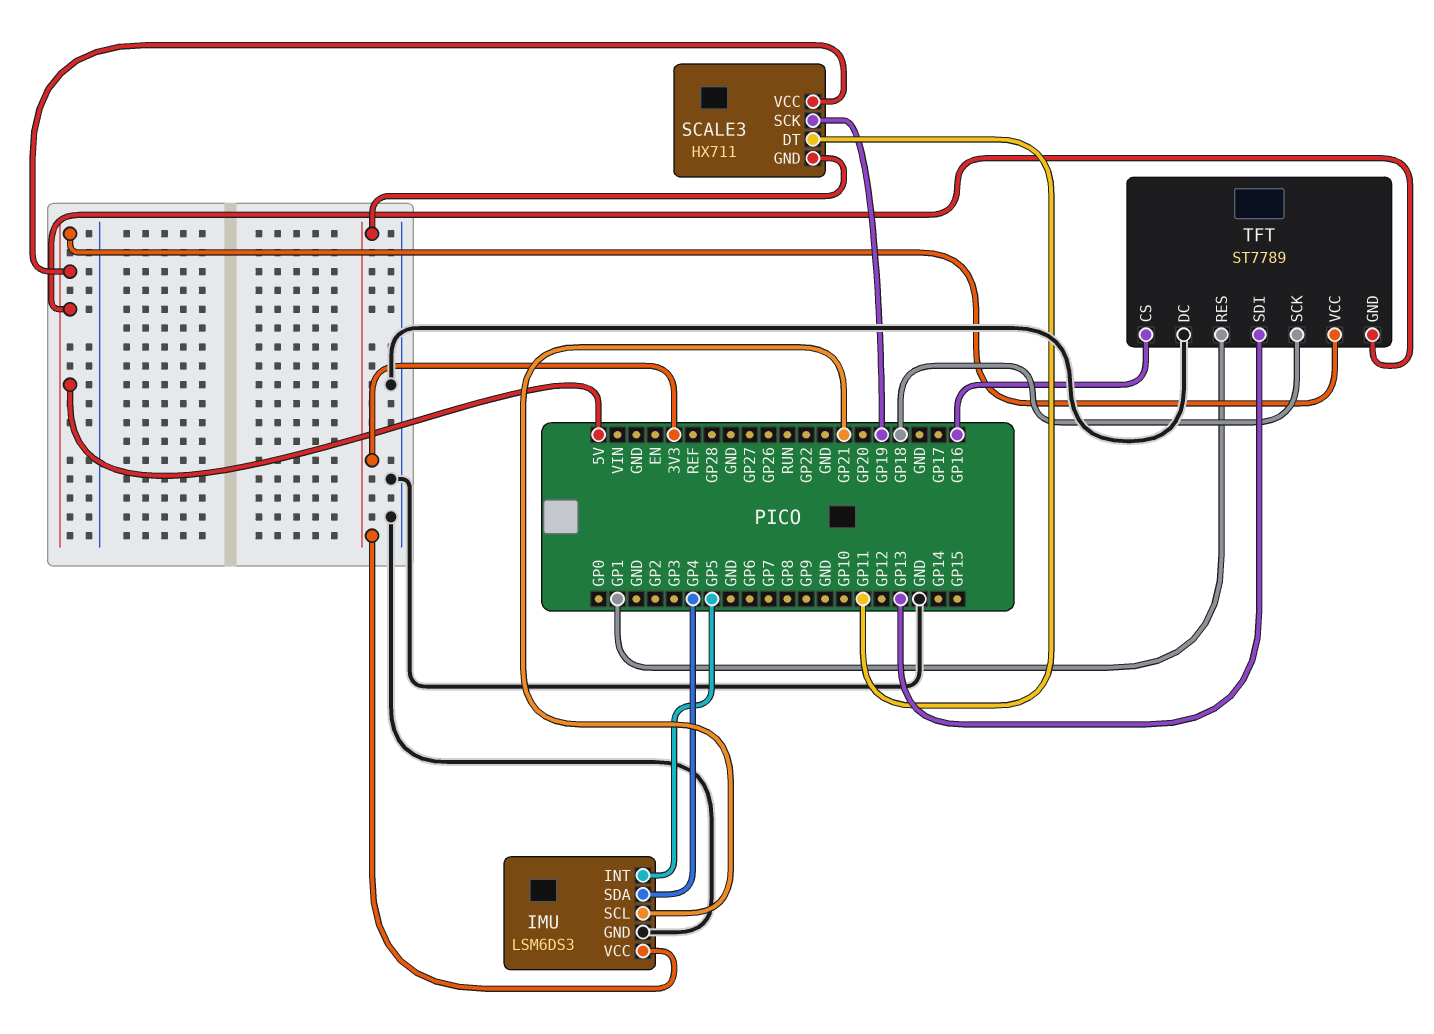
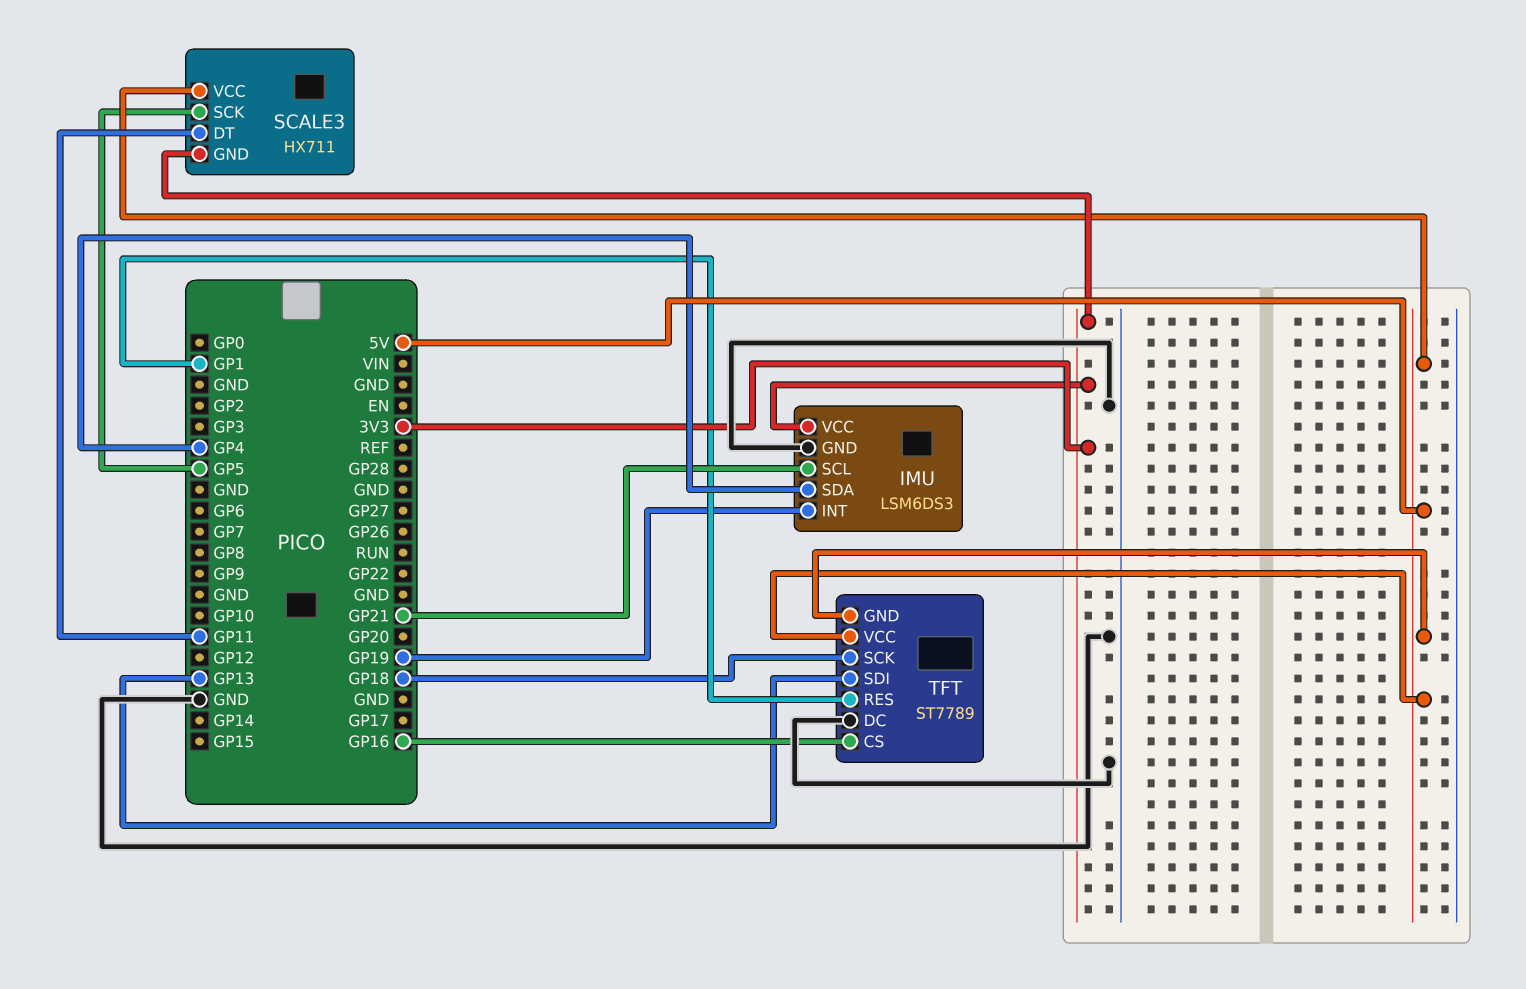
IMU pin INT: GP5 -> GP19
SCALE3 pin SCK: GP19 -> GP5

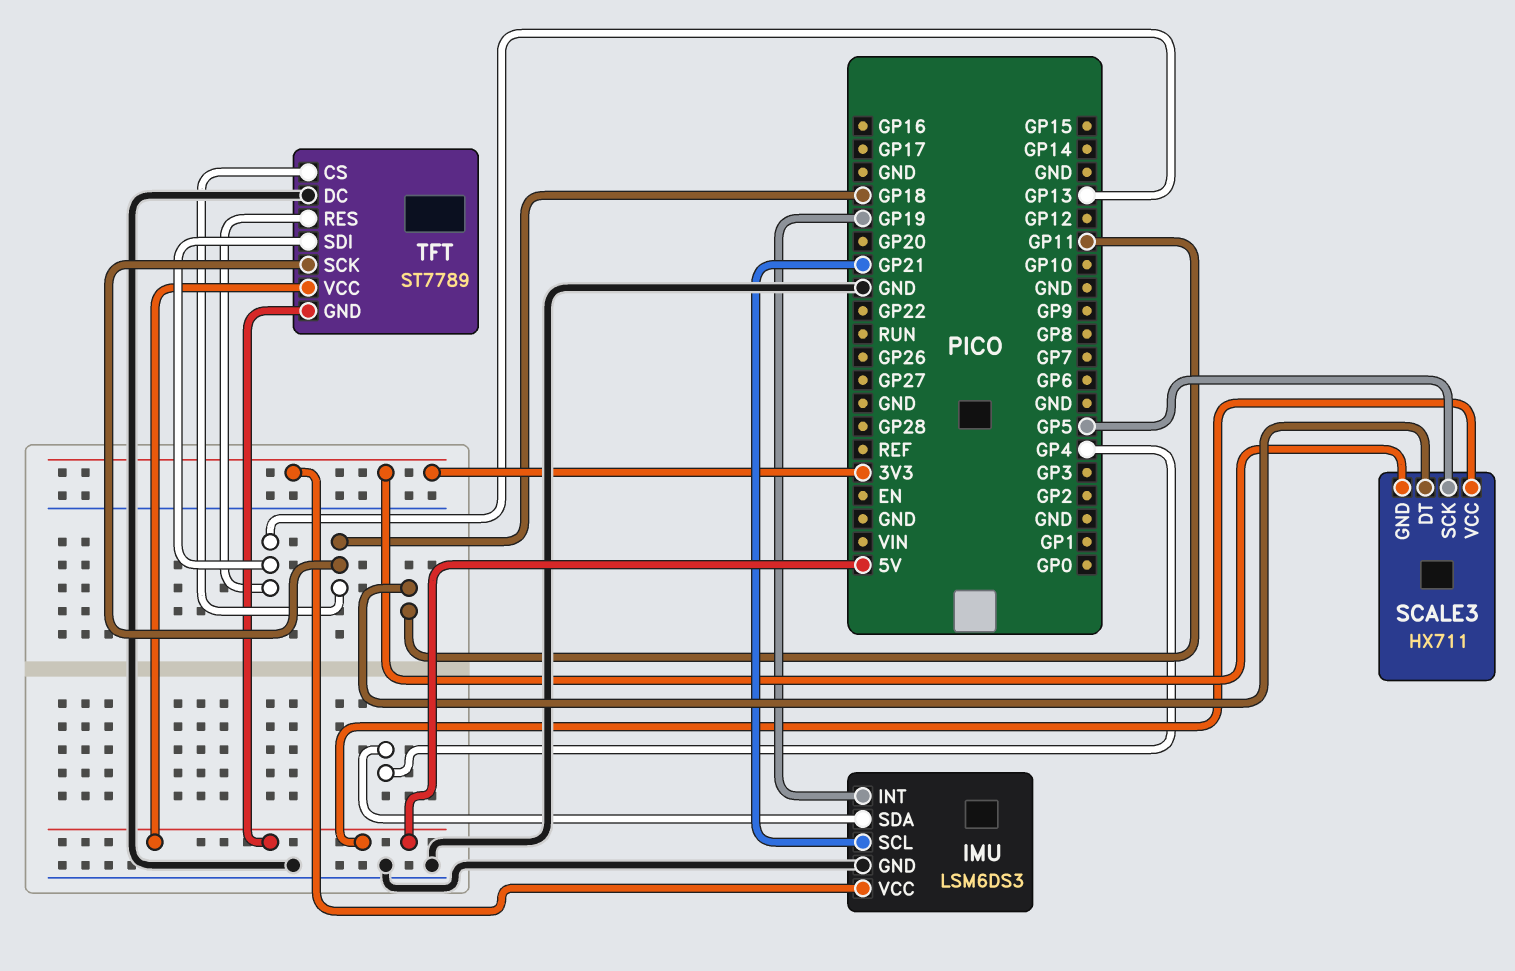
TFT pin CS: GP16 -> GP18
TFT pin RES: GP1 -> GP13

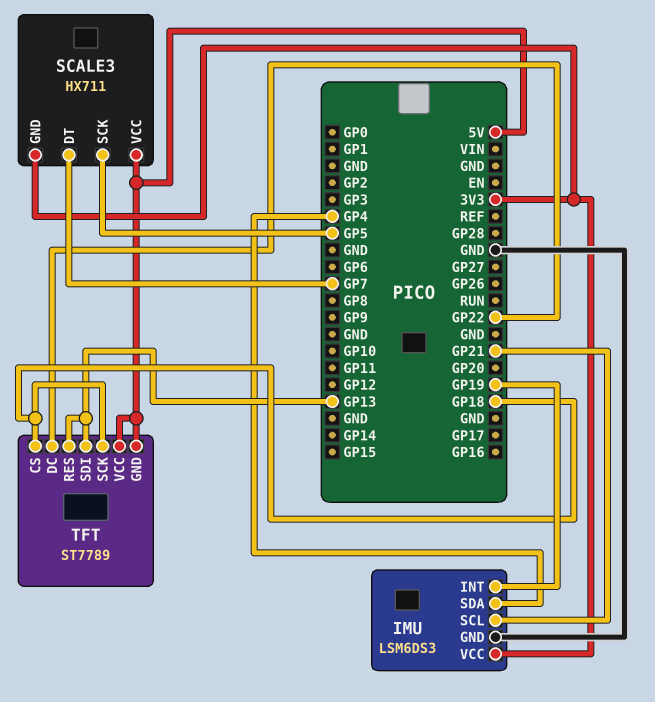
SCALE3 pin DT: GP11 -> GP7
TFT pin DC: GND -> GP22

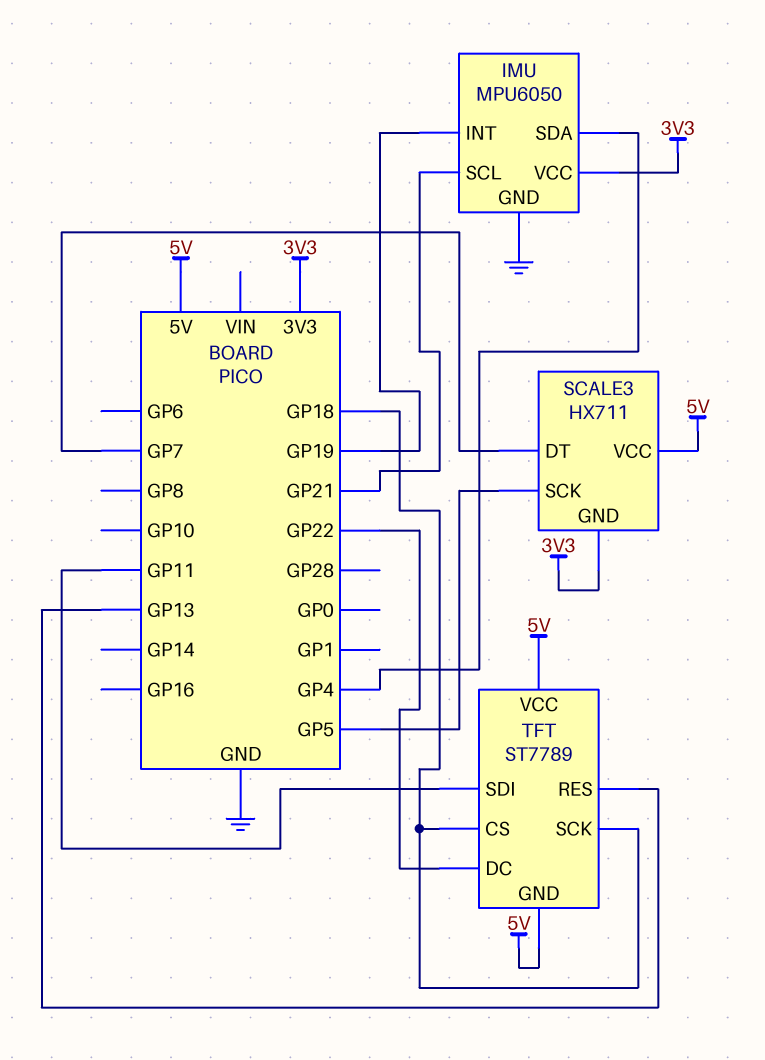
IMU: LSM6DS3 -> MPU6050
TFT pin SDI: GP13 -> GP11

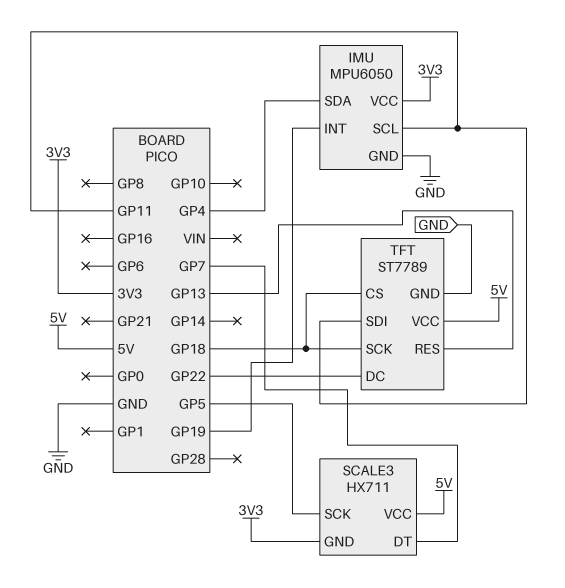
IMU pin SCL: GP21 -> GP11
TFT pin GND: 5V -> GND

